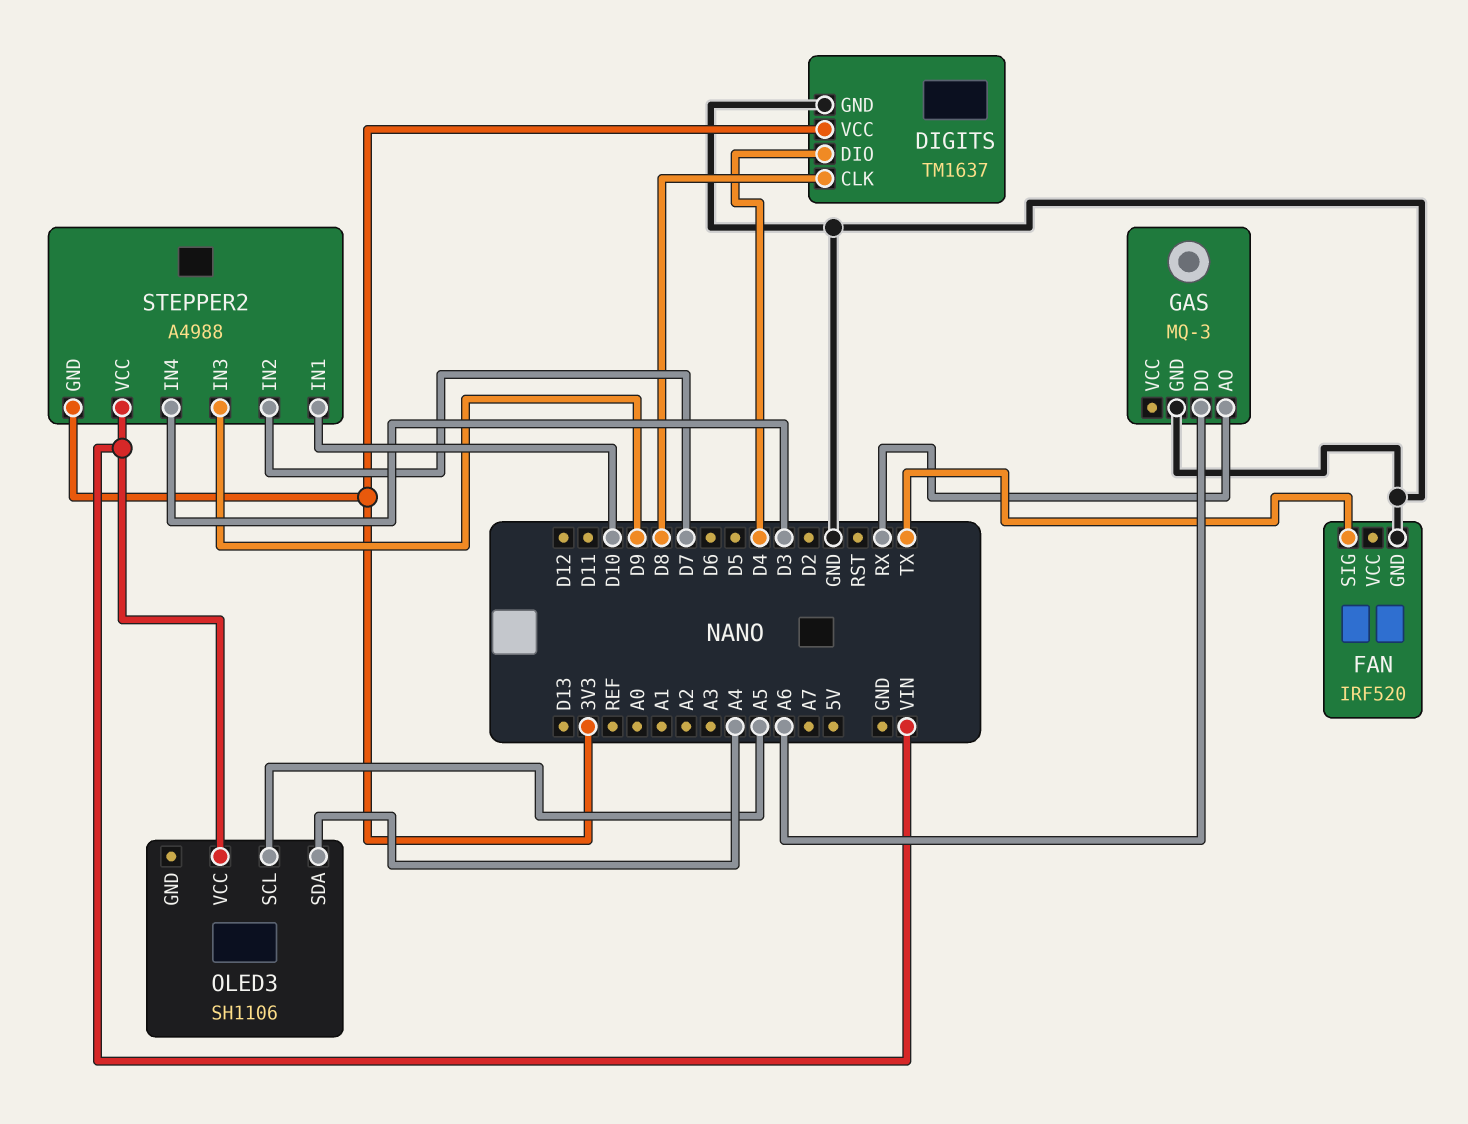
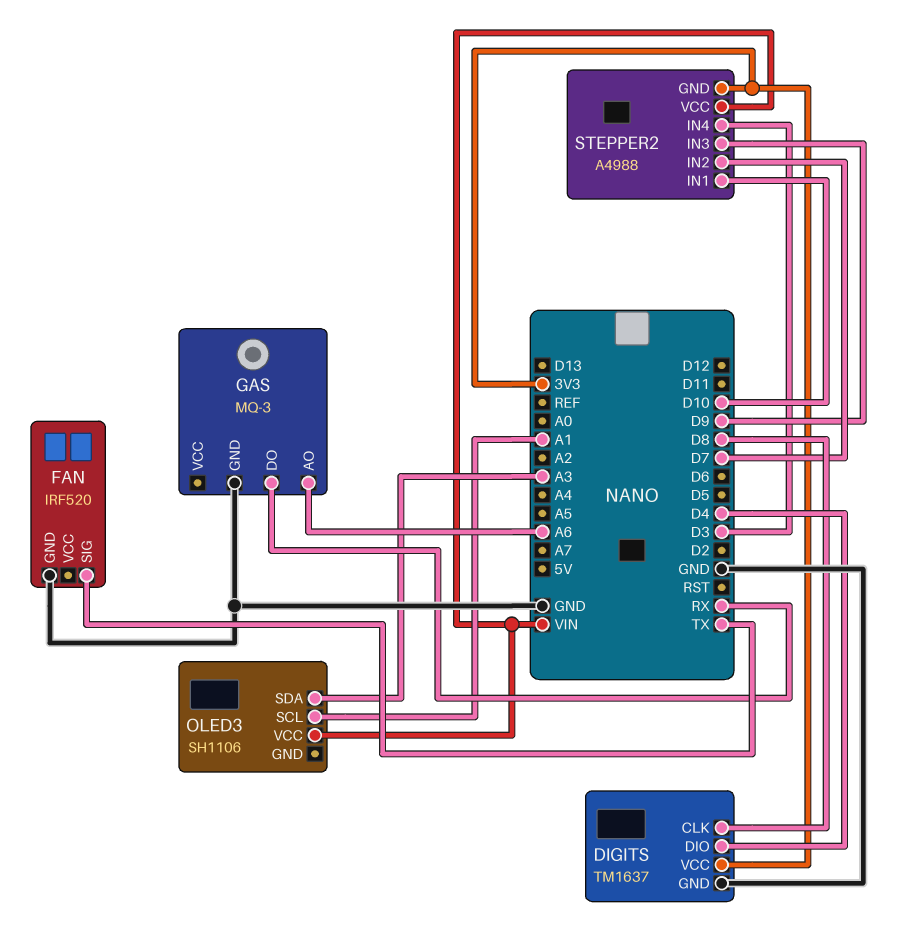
GAS pin AO: RX -> A6
GAS pin DO: A6 -> RX
OLED3 pin SCL: A5 -> A1
OLED3 pin SDA: A4 -> A3

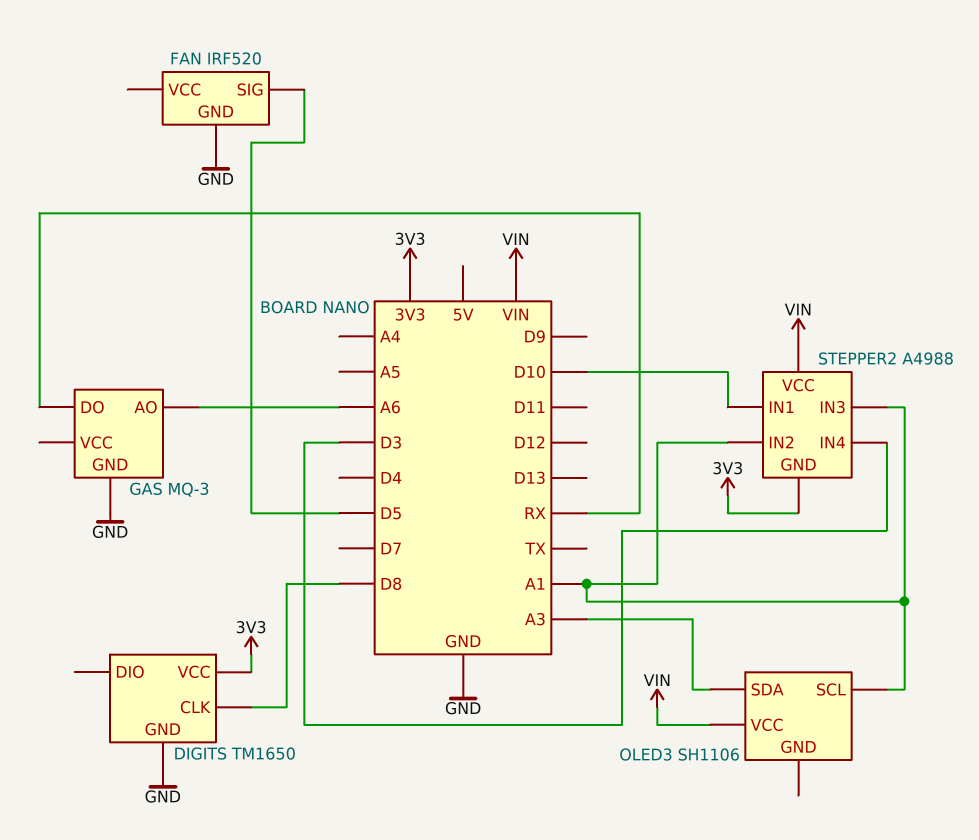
DIGITS: TM1637 -> TM1650
DIGITS pin DIO: D4 -> none
FAN pin SIG: TX -> D5
STEPPER2 pin IN2: D7 -> A1
STEPPER2 pin IN3: D9 -> A1

